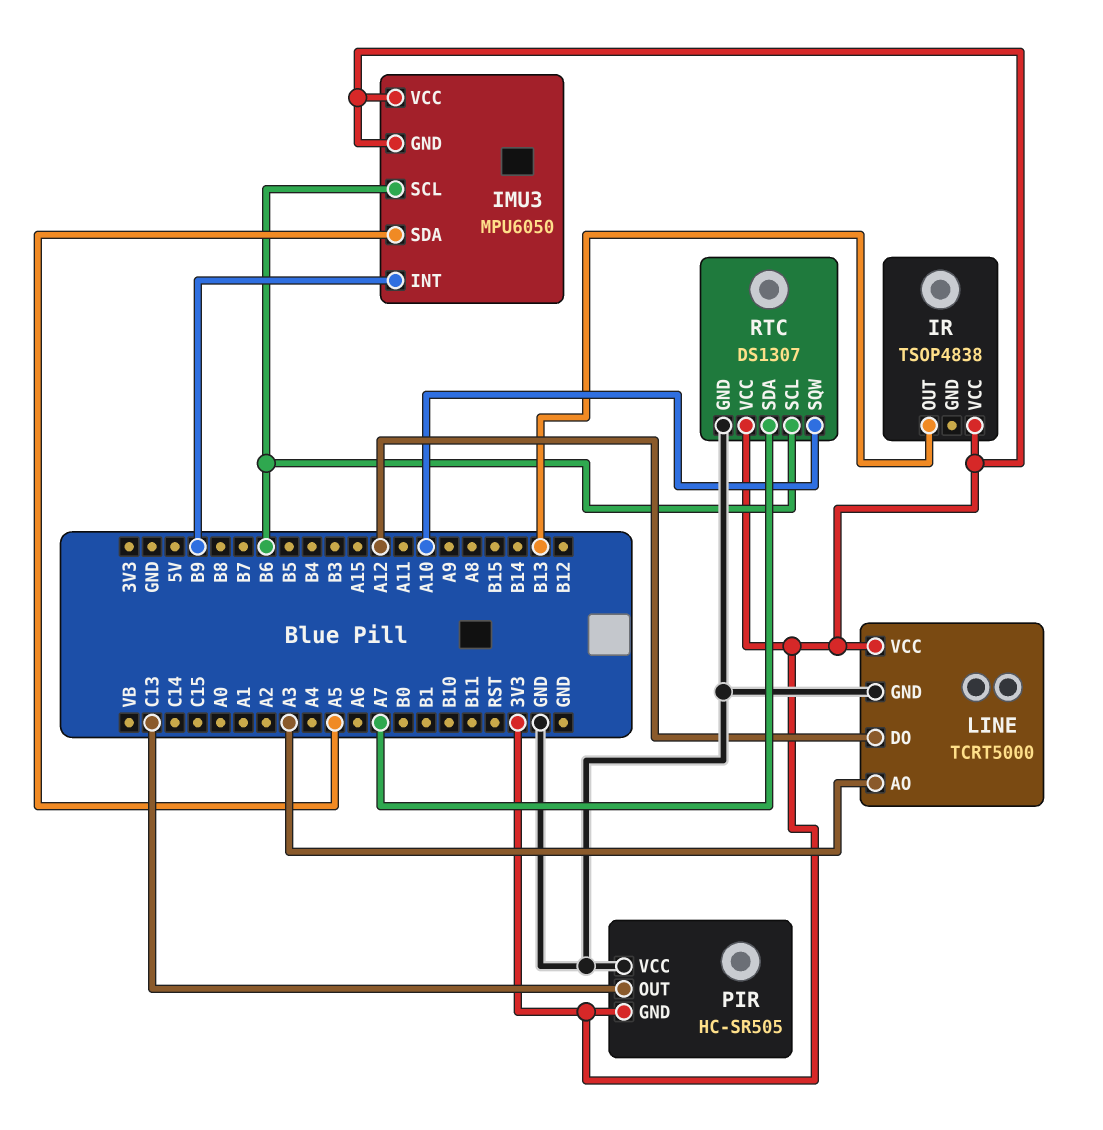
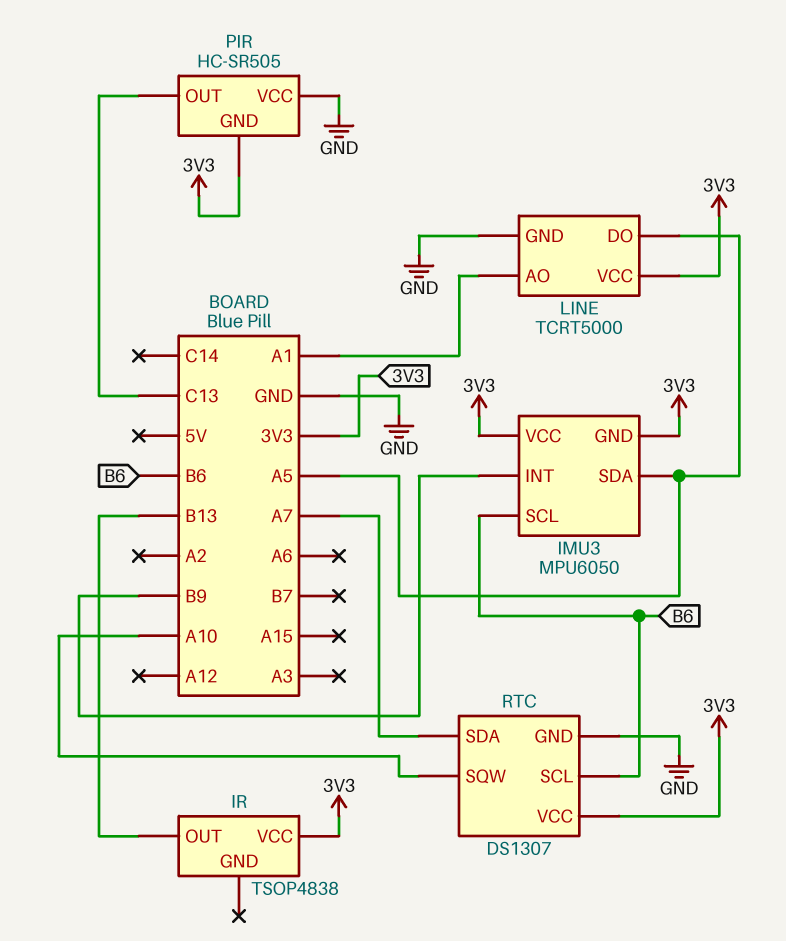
LINE pin AO: A3 -> A1
LINE pin DO: A12 -> A5

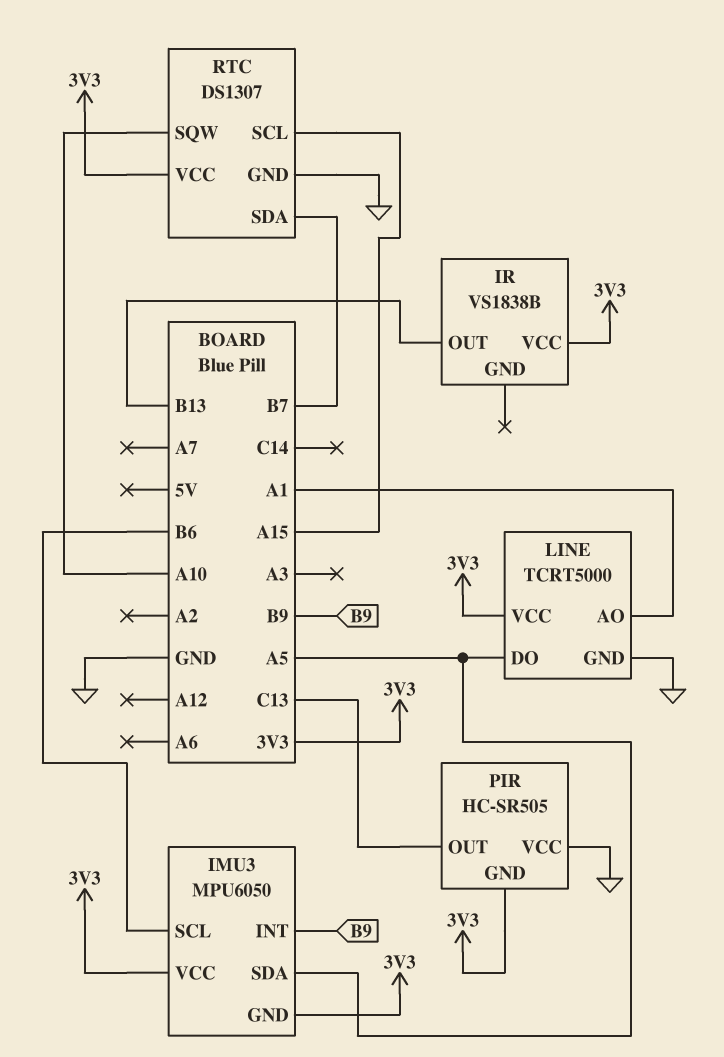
IR: TSOP4838 -> VS1838B
RTC pin SCL: B6 -> A15
RTC pin SDA: A7 -> B7

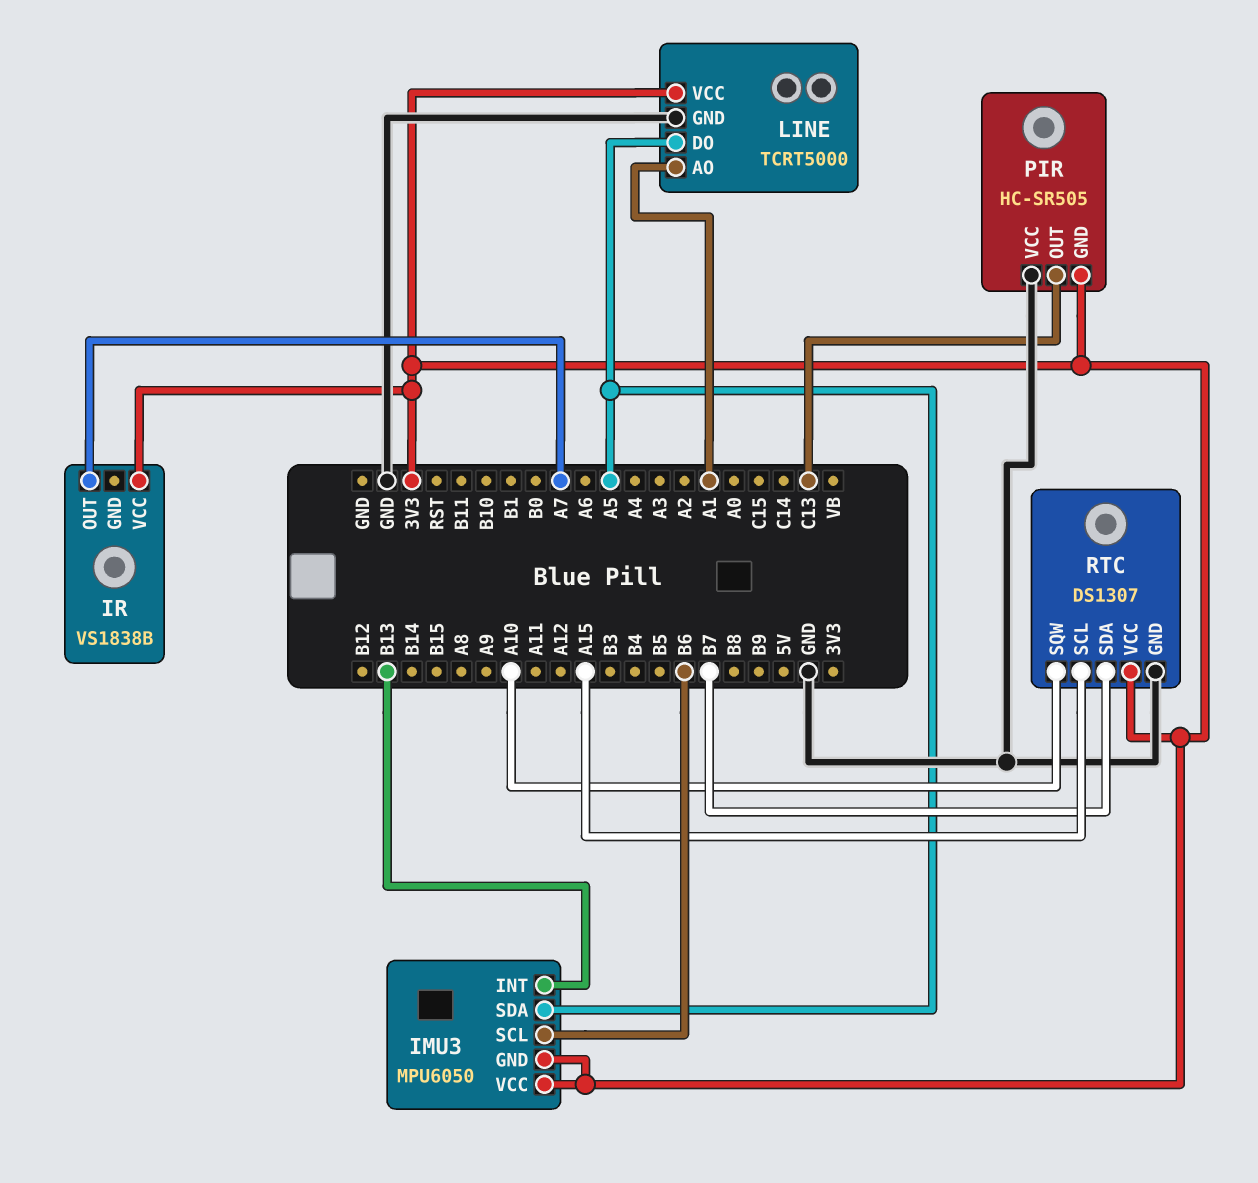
IMU3 pin INT: B9 -> B13
IR pin OUT: B13 -> A7

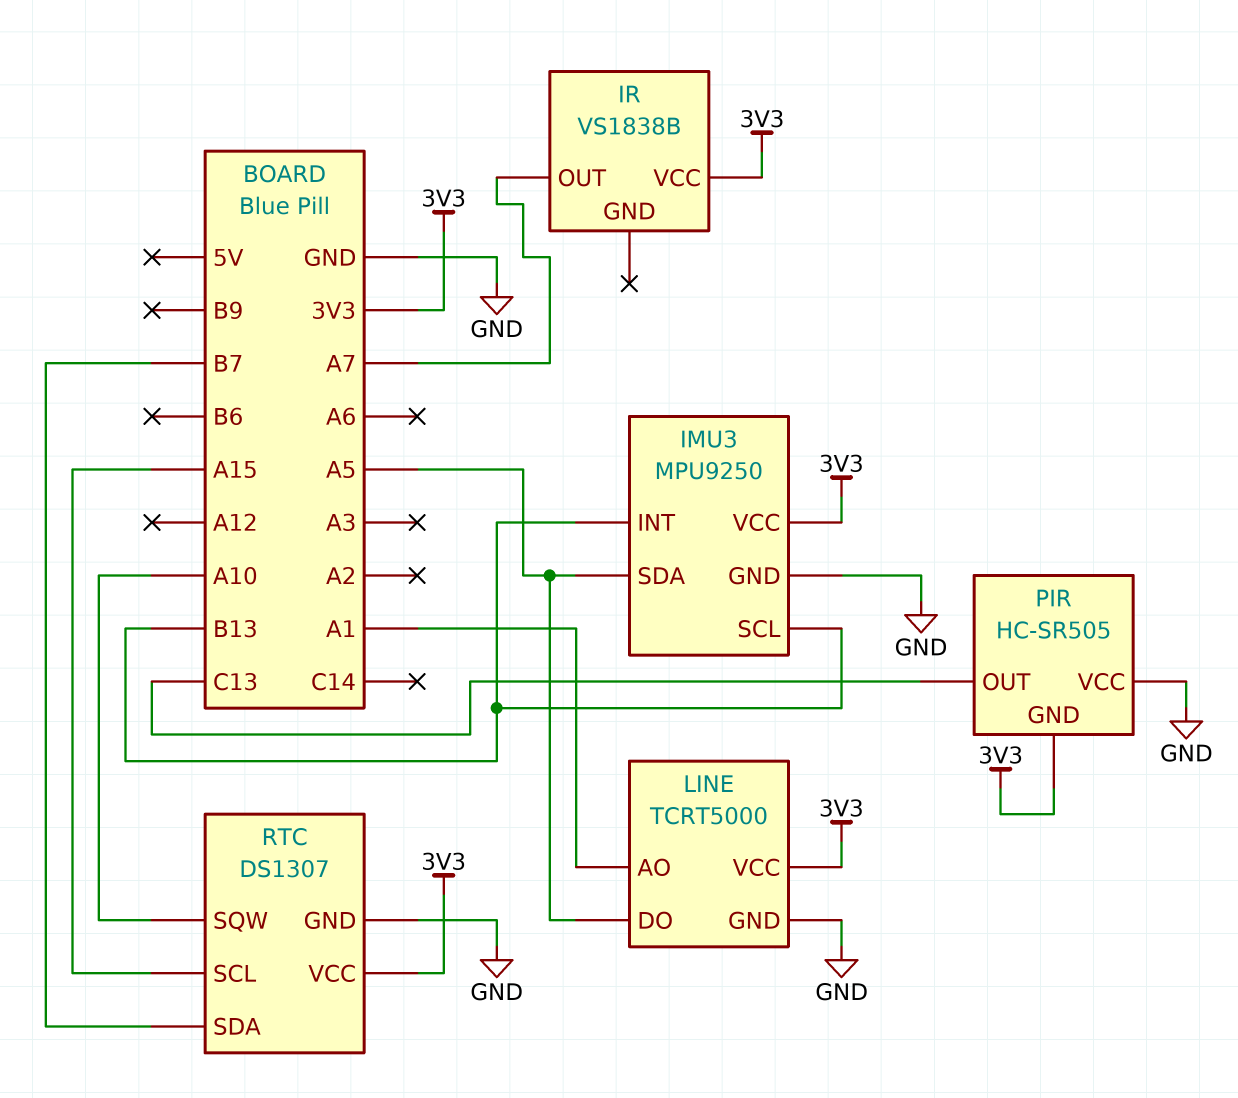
IMU3: MPU6050 -> MPU9250
IMU3 pin GND: 3V3 -> GND
IMU3 pin SCL: B6 -> B13

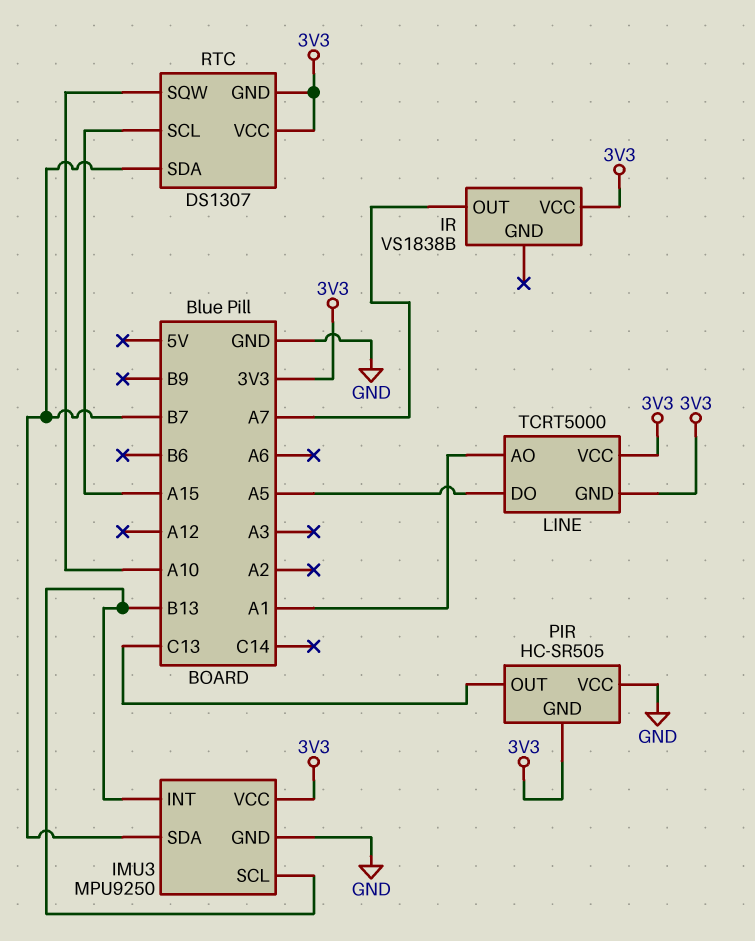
IMU3 pin SDA: A5 -> B7
LINE pin GND: GND -> 3V3
RTC pin GND: GND -> 3V3

